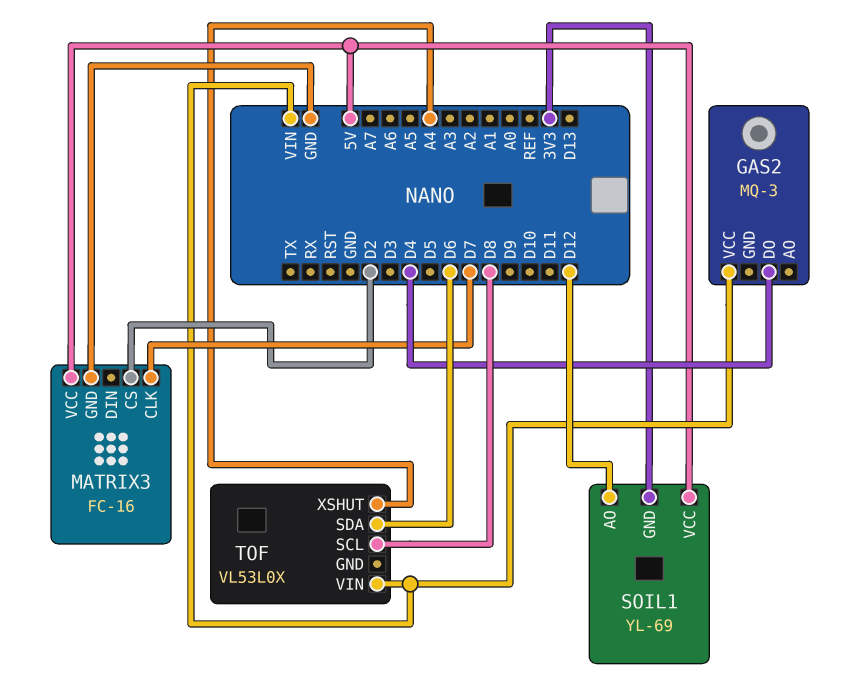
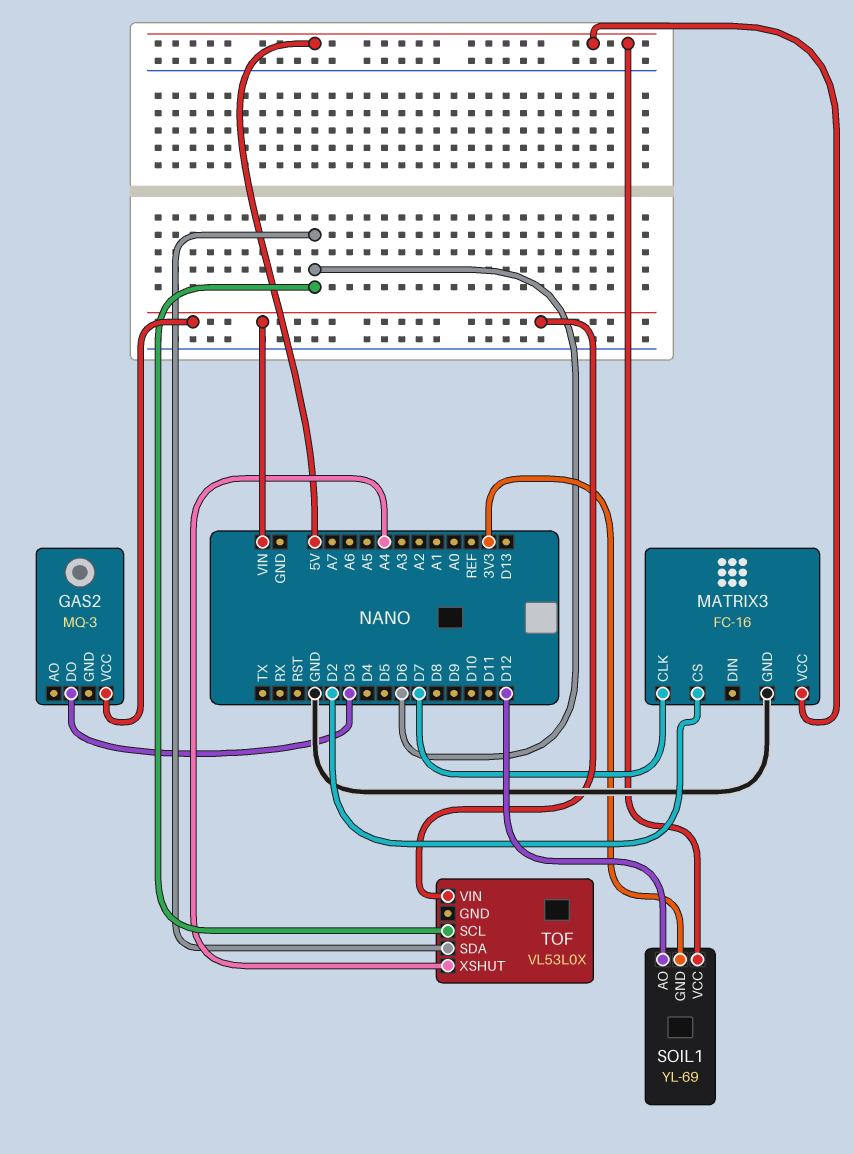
GAS2 pin DO: D4 -> D3
TOF pin SCL: D8 -> D6

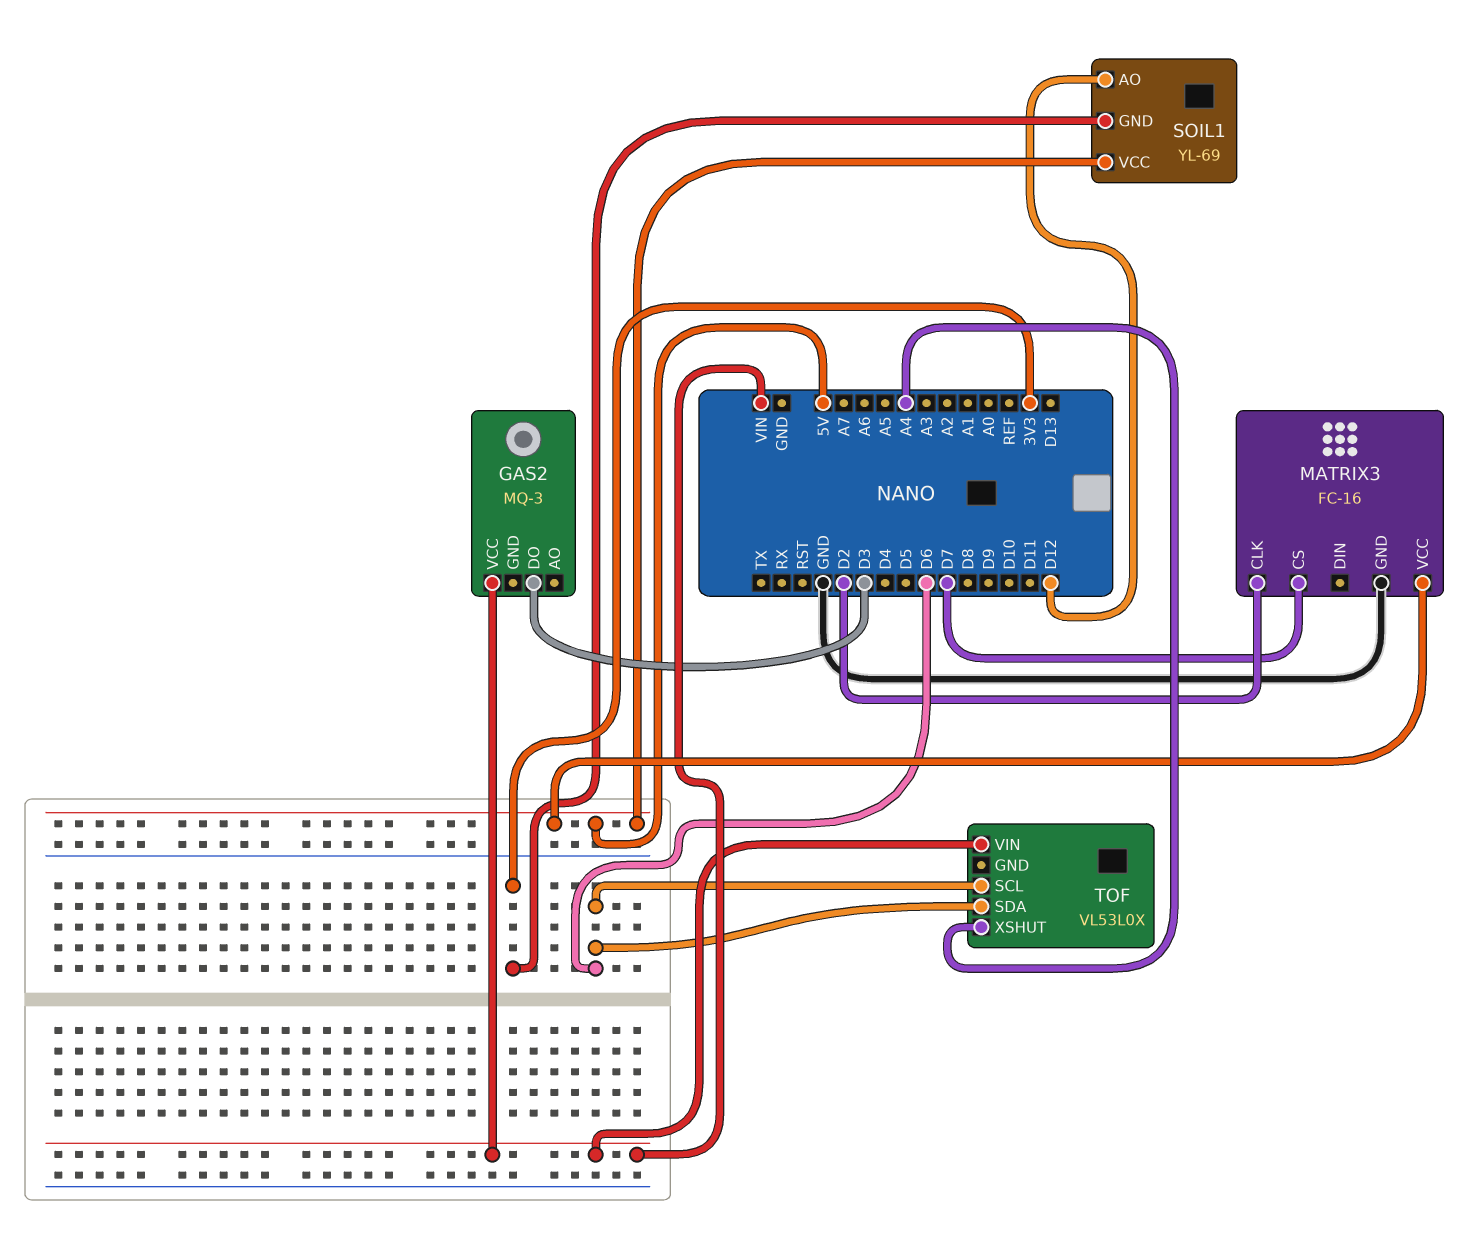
MATRIX3 pin CLK: D7 -> D2
MATRIX3 pin CS: D2 -> D7

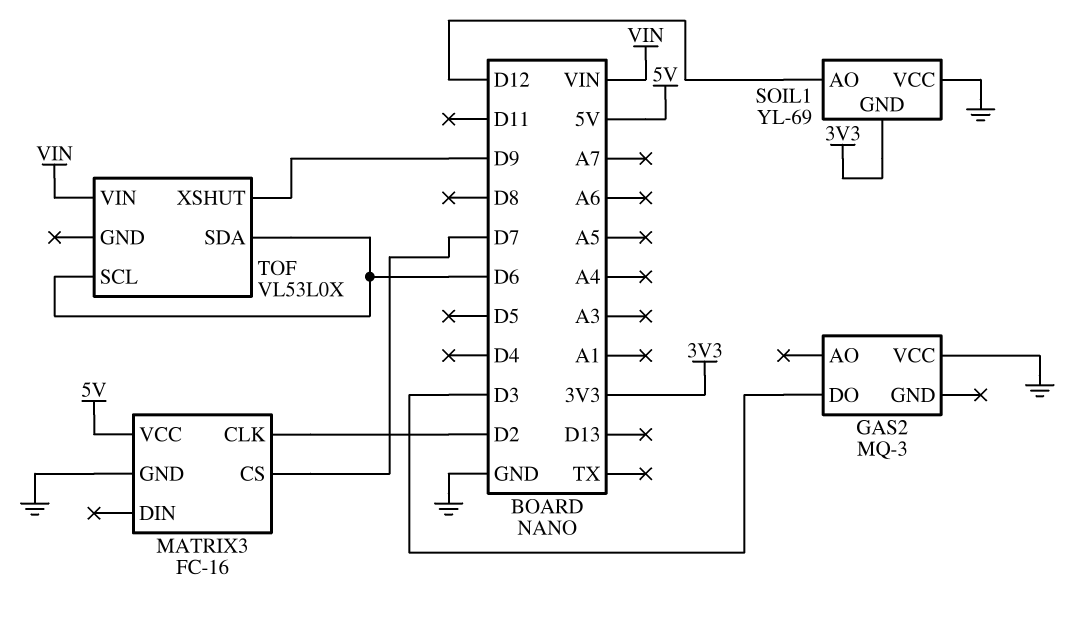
GAS2 pin VCC: VIN -> GND
SOIL1 pin VCC: 5V -> GND
TOF pin XSHUT: A4 -> D9

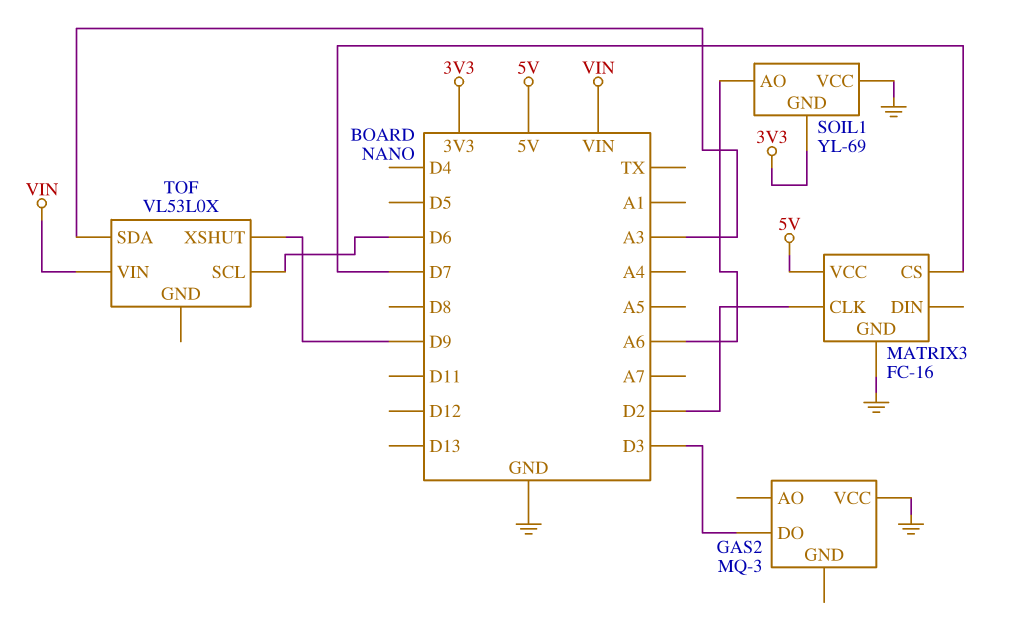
SOIL1 pin AO: D12 -> A6
TOF pin SDA: D6 -> A3

